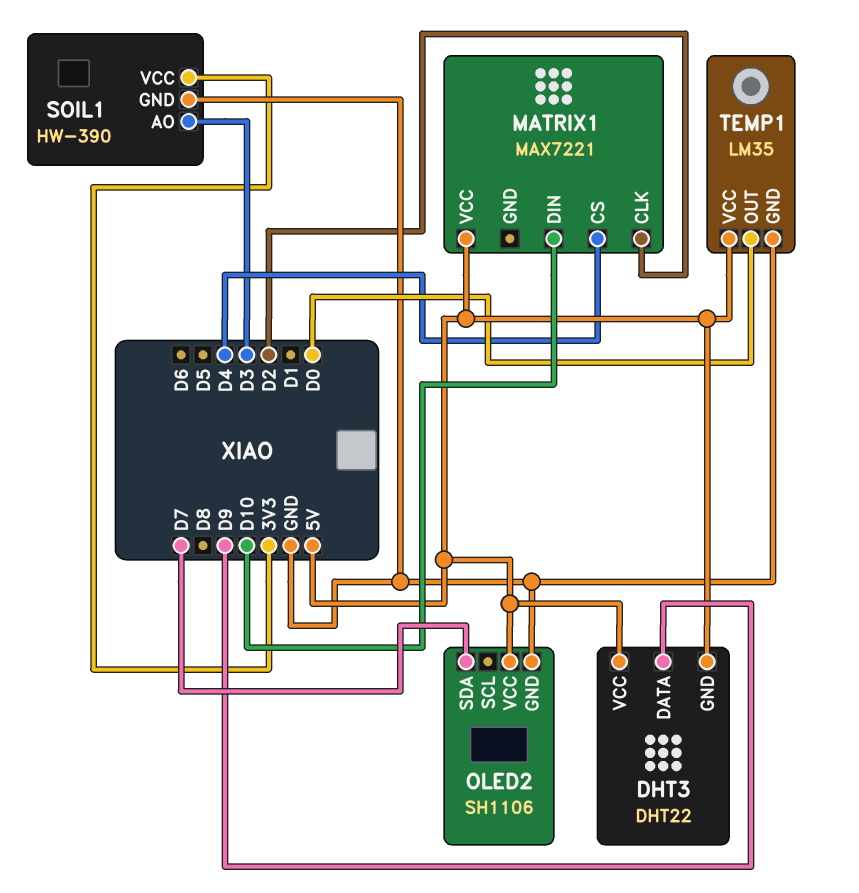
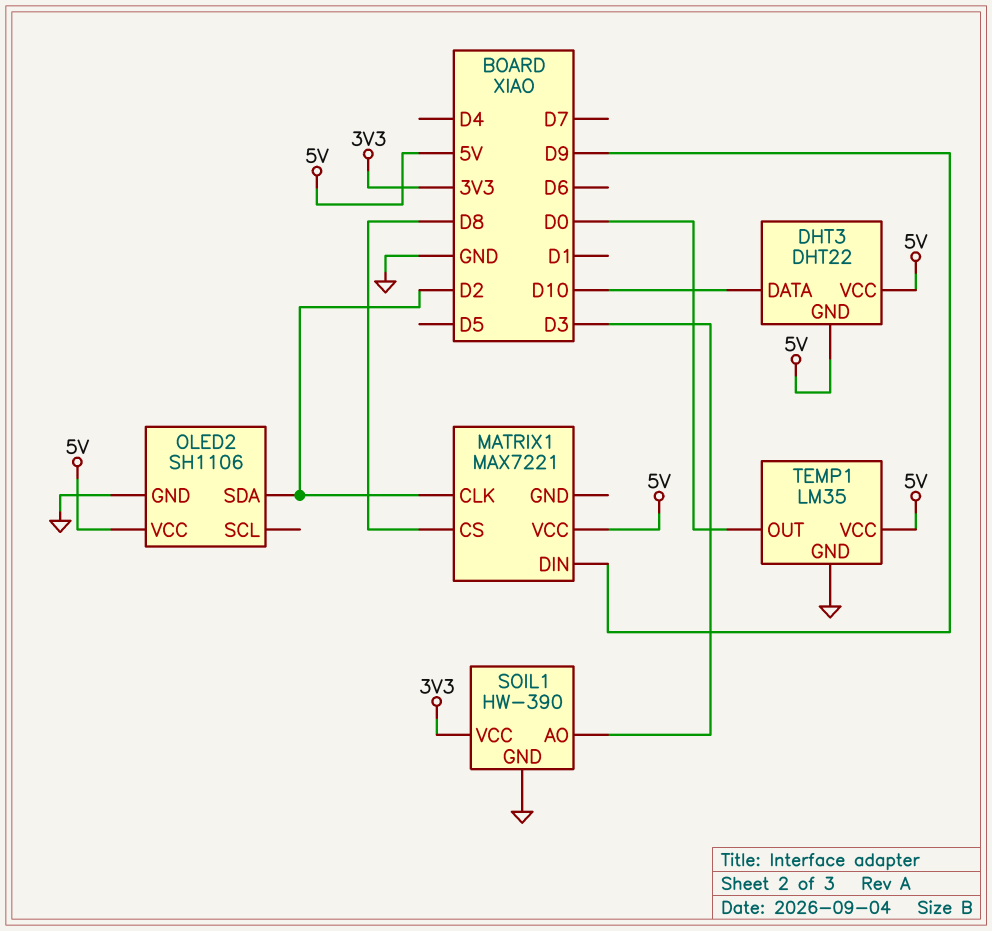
DHT3 pin DATA: D9 -> D10
MATRIX1 pin CS: D4 -> D8
MATRIX1 pin DIN: D10 -> D9
OLED2 pin SDA: D7 -> D2

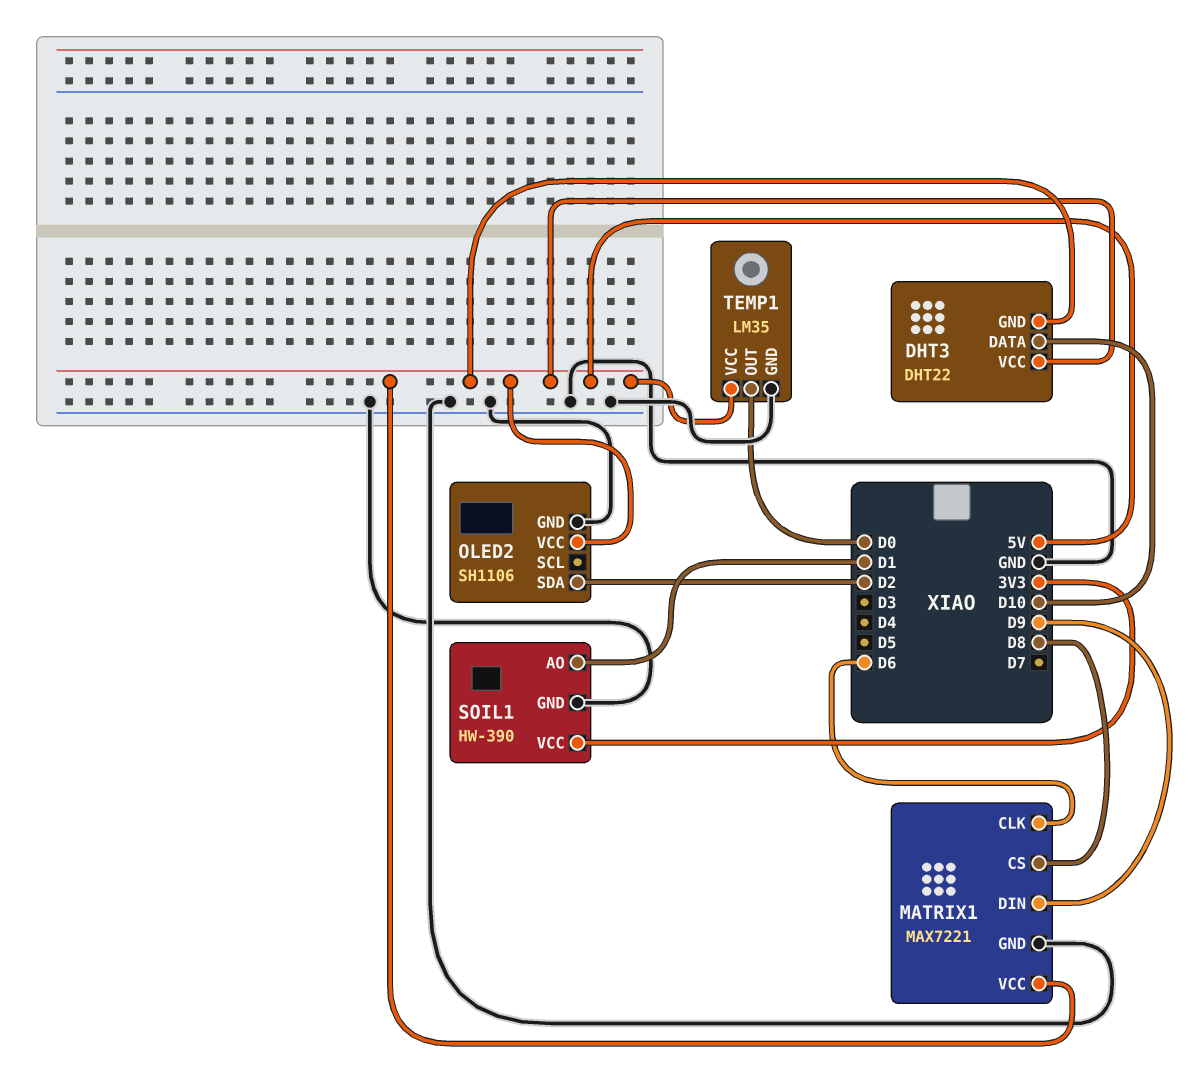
MATRIX1 pin CLK: D2 -> D6
MATRIX1 pin GND: none -> GND
SOIL1 pin AO: D3 -> D1

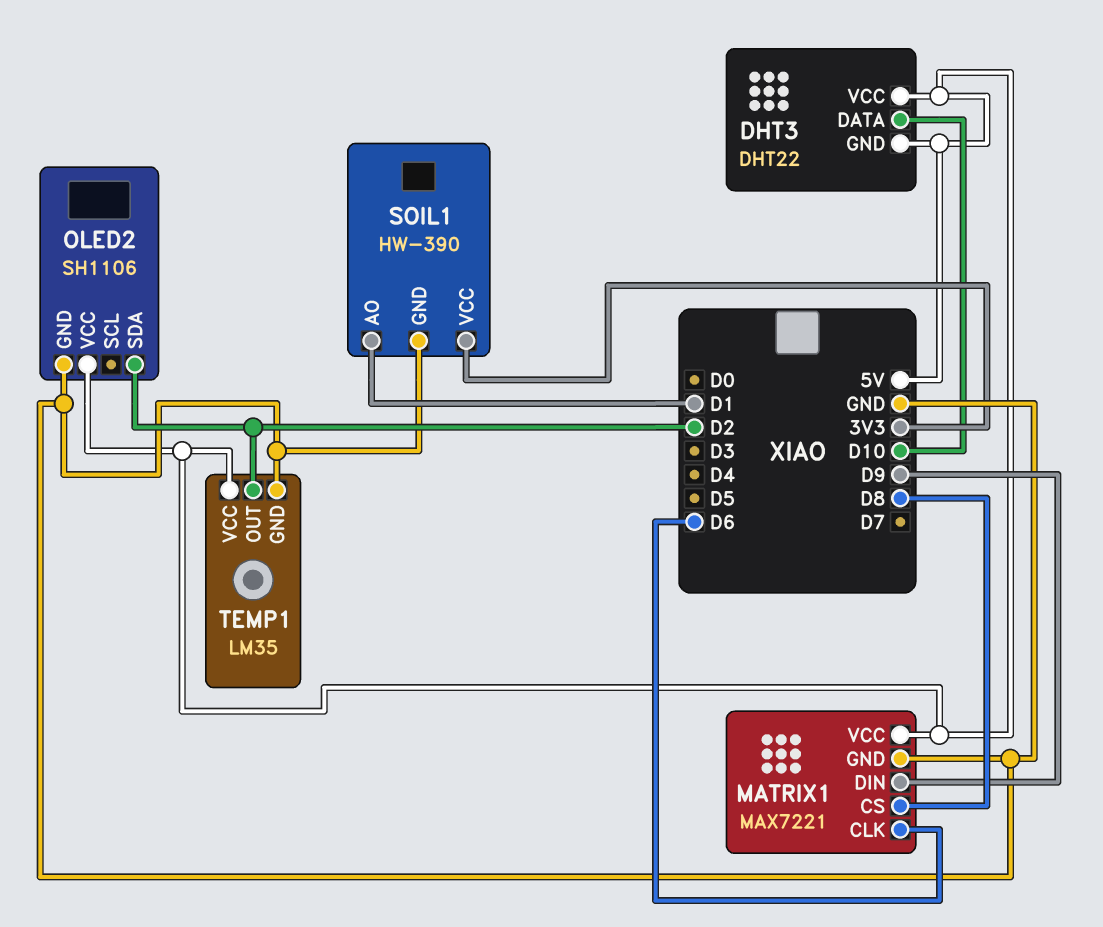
TEMP1 pin OUT: D0 -> D2

